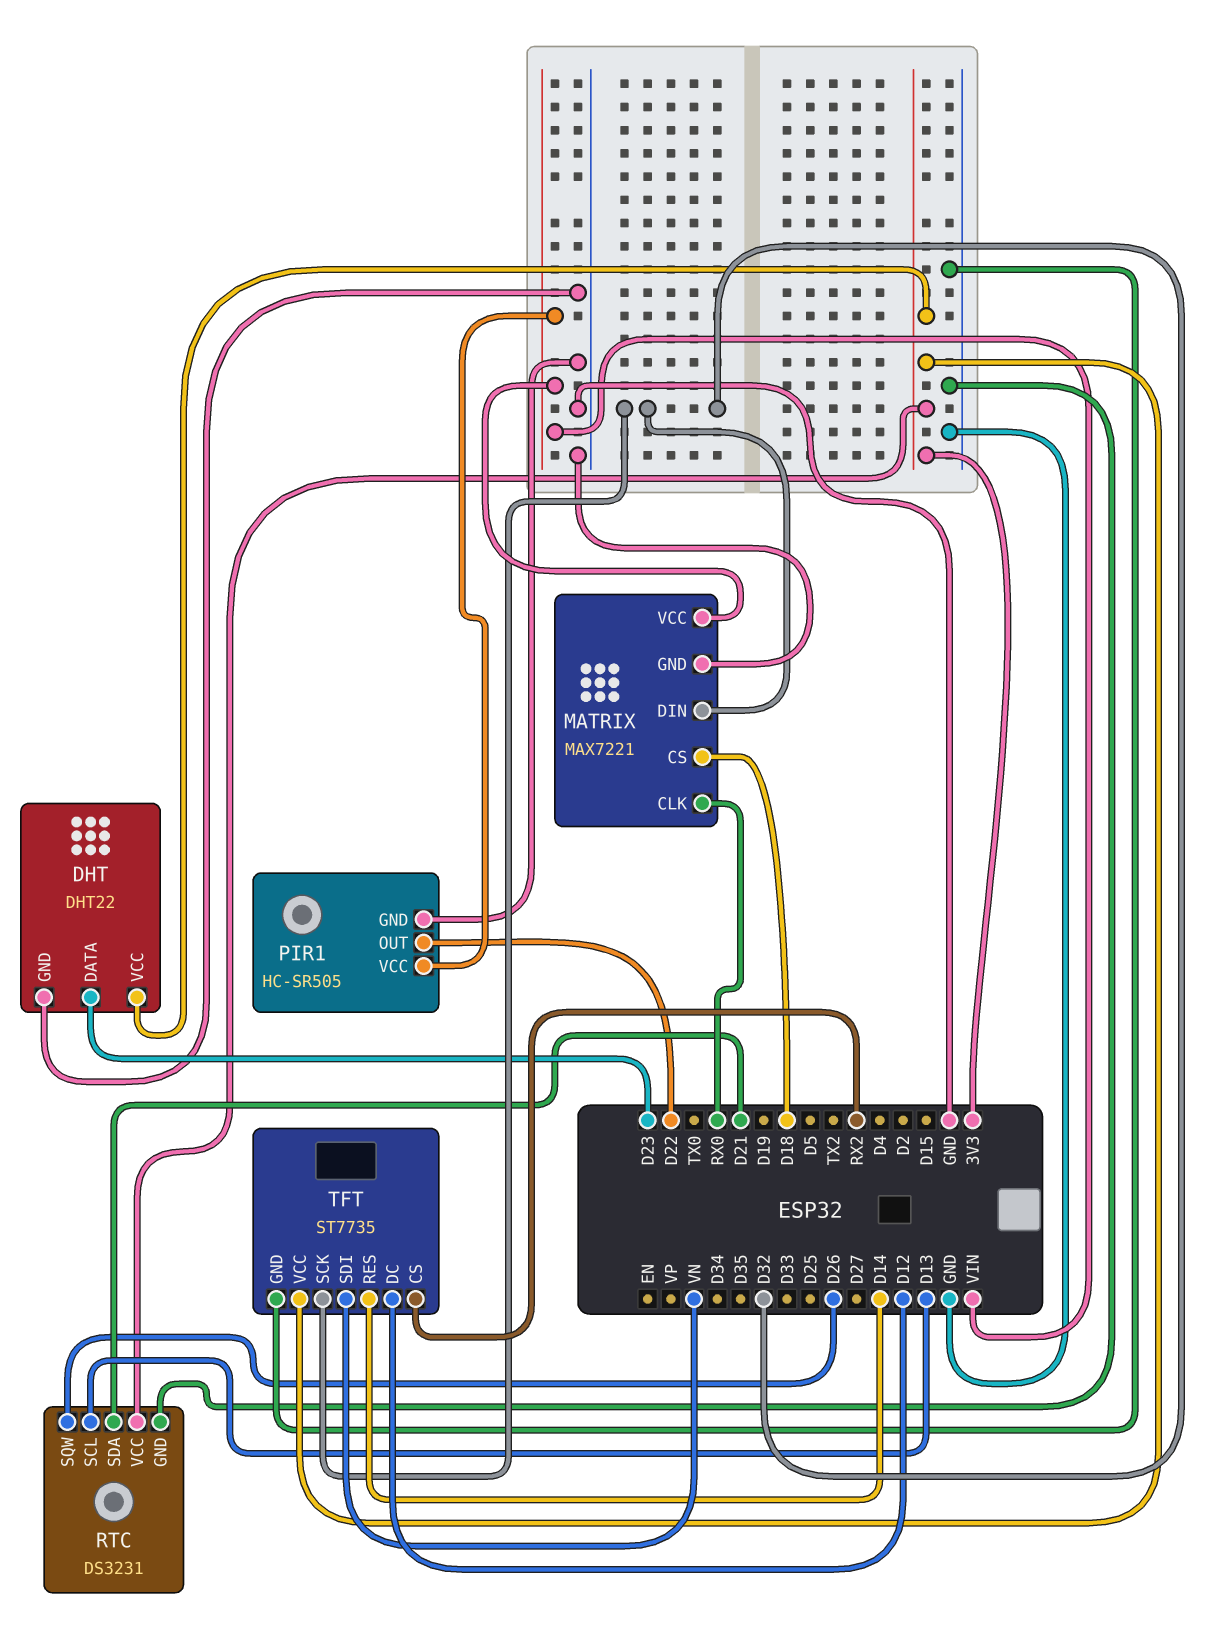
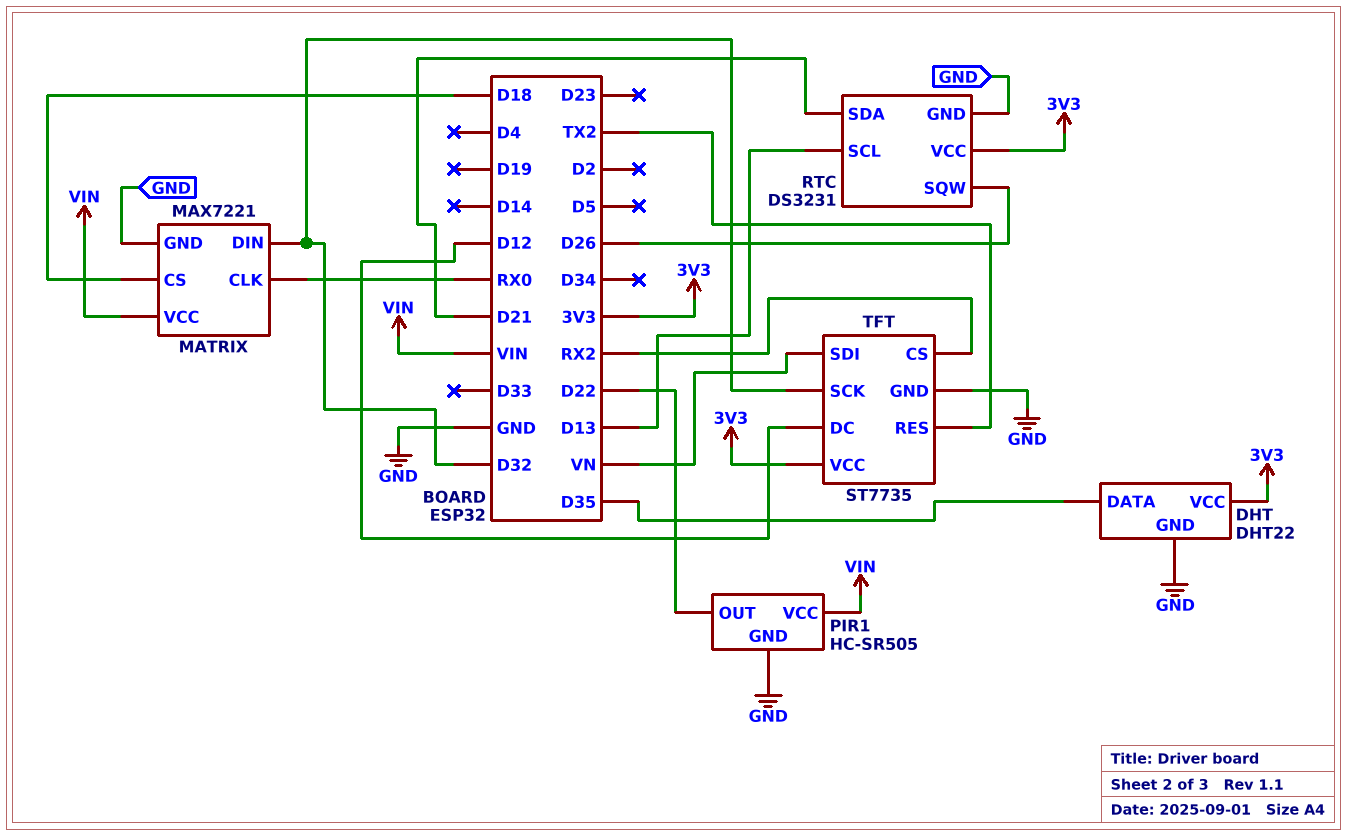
DHT pin DATA: D23 -> D35
TFT pin RES: D14 -> TX2

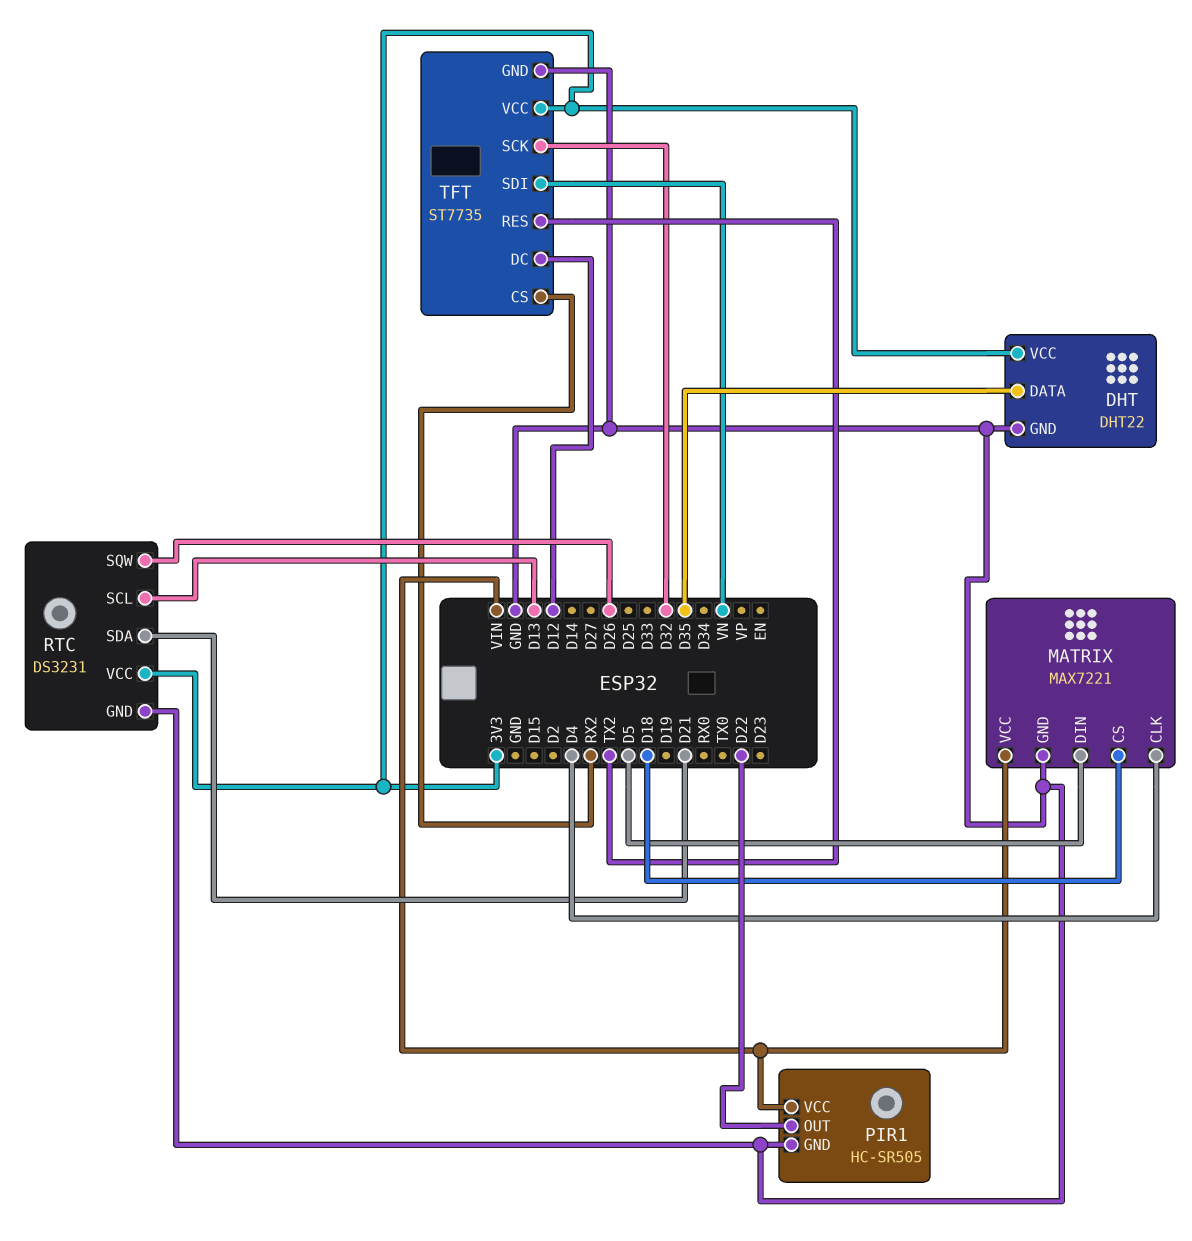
MATRIX pin CLK: RX0 -> D4
MATRIX pin DIN: D32 -> D5

